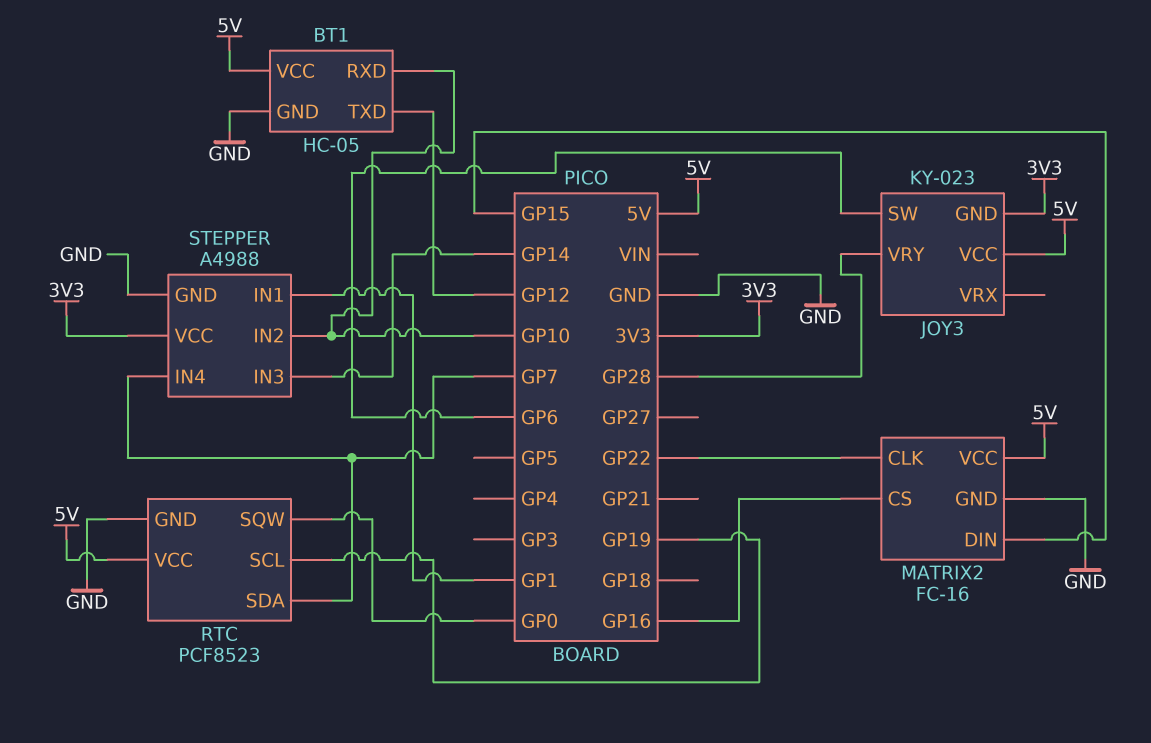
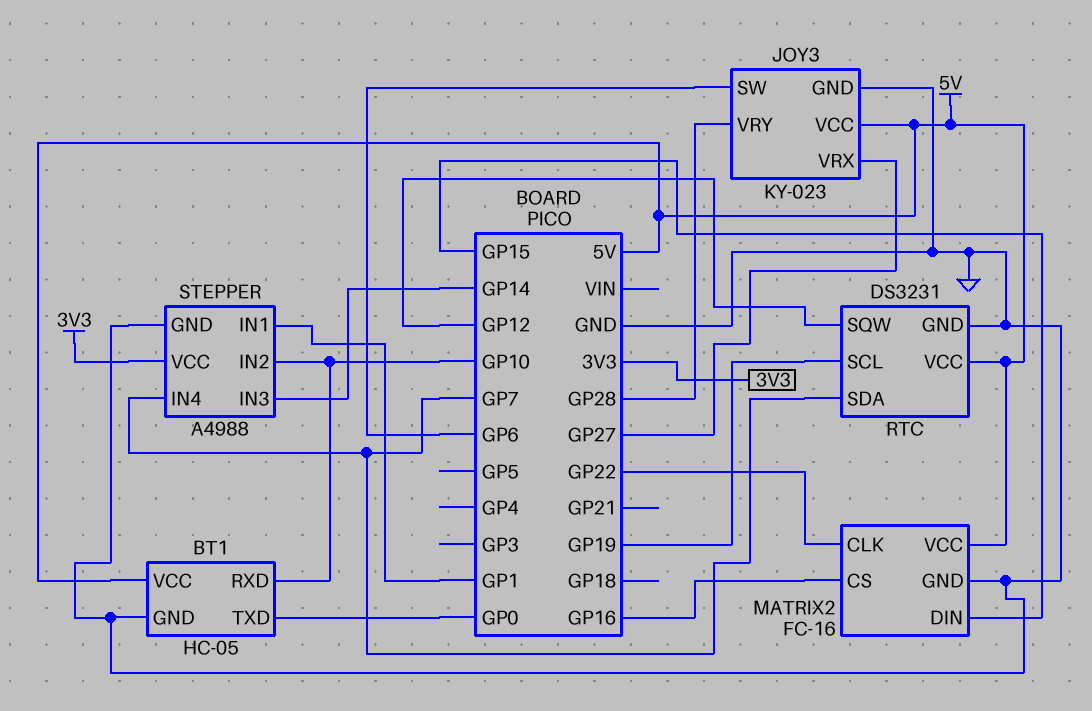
BT1 pin TXD: GP12 -> GP0
JOY3 pin GND: 3V3 -> GND
JOY3 pin VRX: none -> GP27
RTC: PCF8523 -> DS3231
RTC pin SQW: GP0 -> GP12

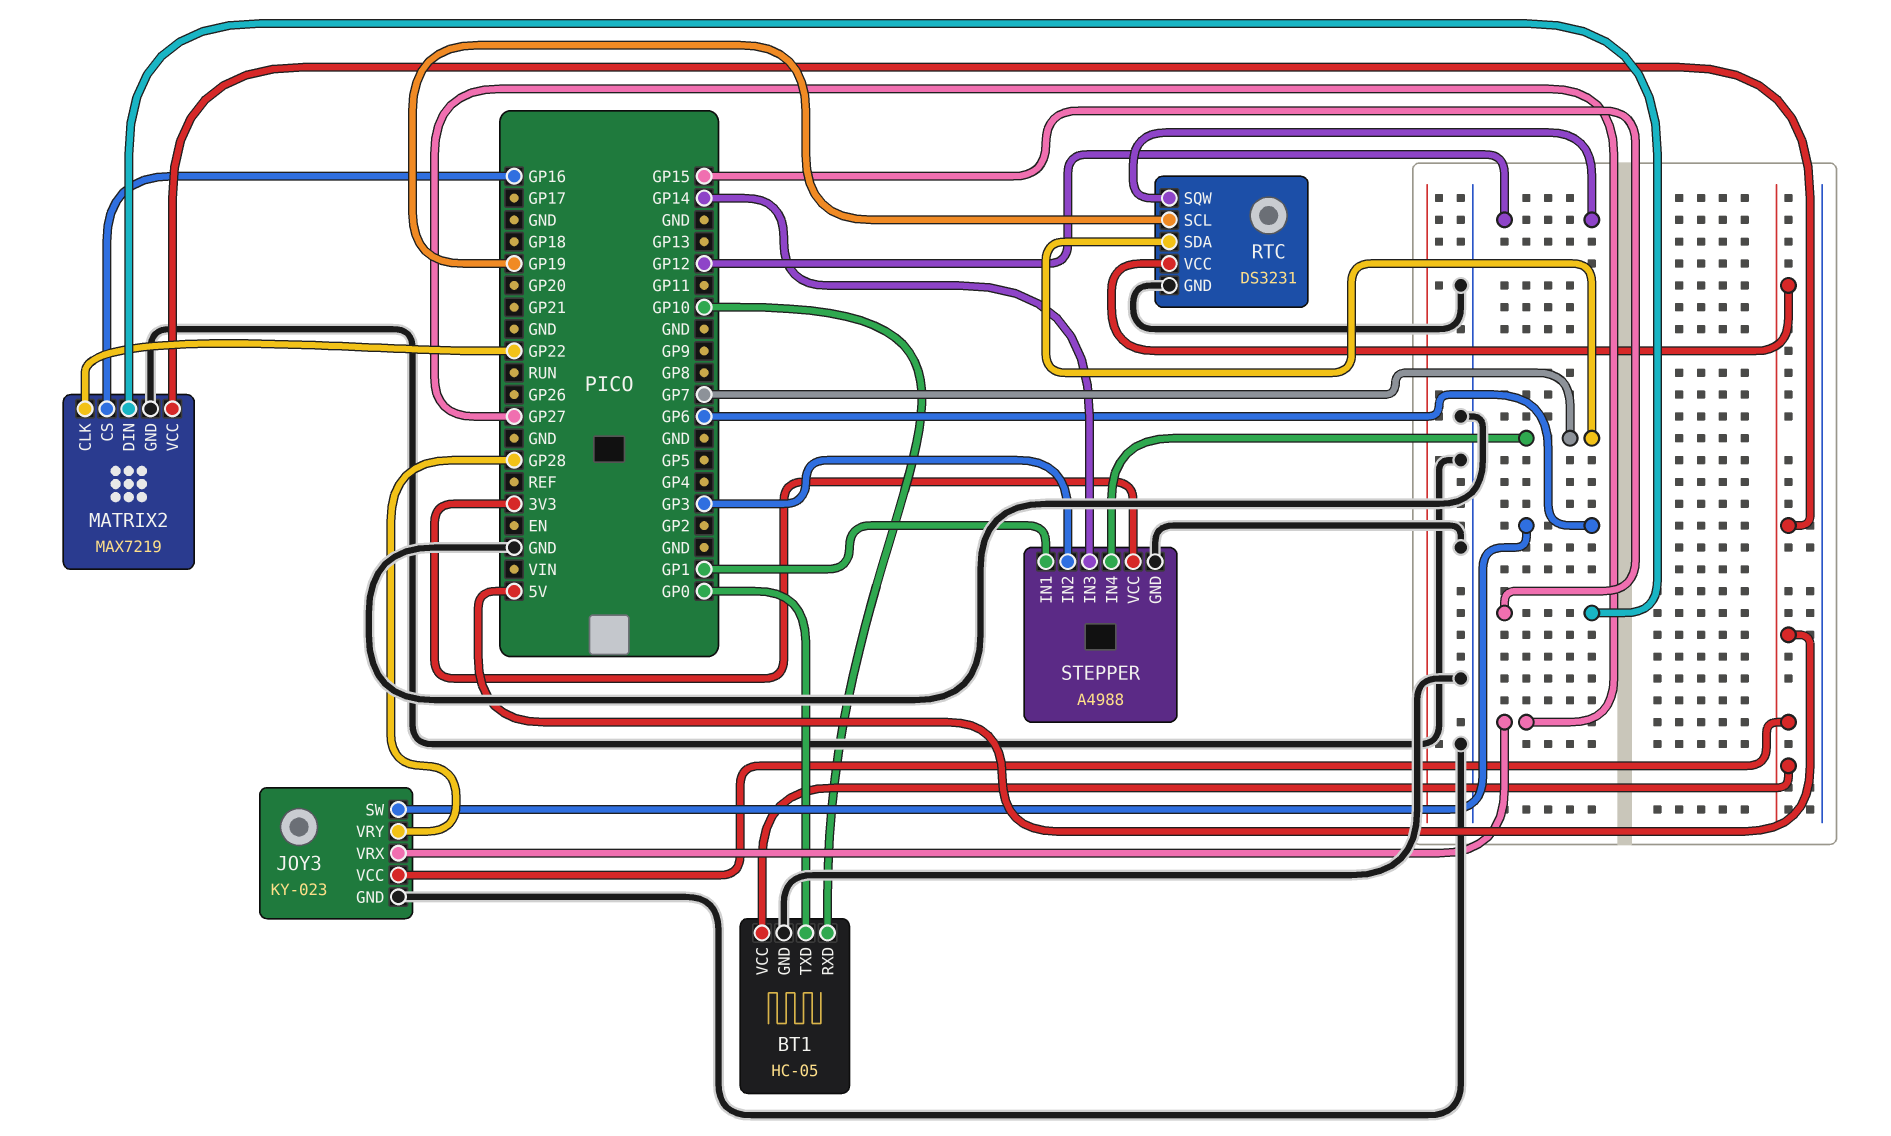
MATRIX2: FC-16 -> MAX7219
STEPPER pin IN2: GP10 -> GP3

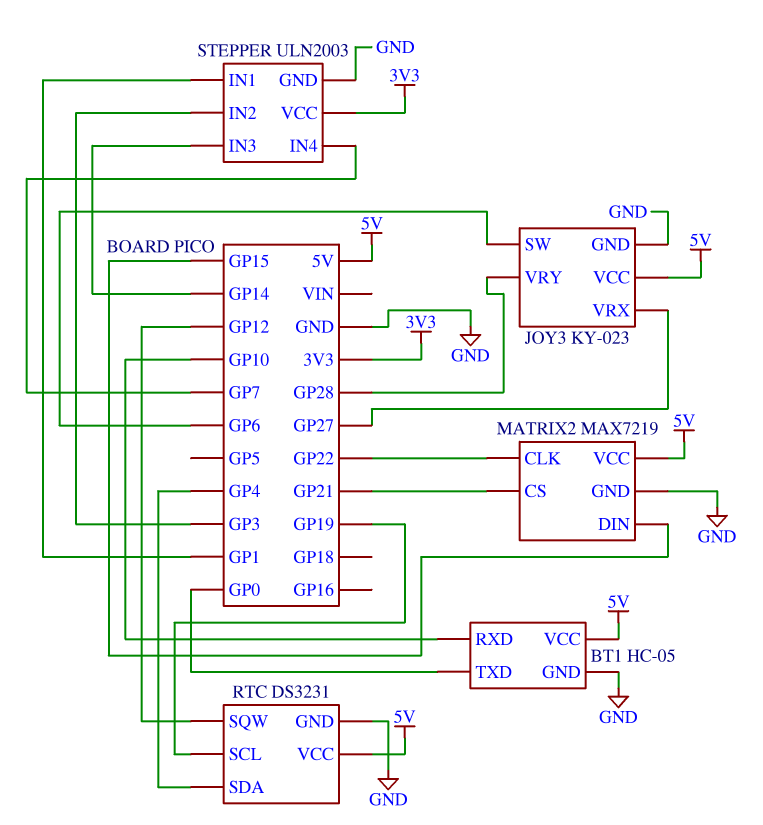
MATRIX2 pin CS: GP16 -> GP21
RTC pin SDA: GP7 -> GP4
STEPPER: A4988 -> ULN2003

